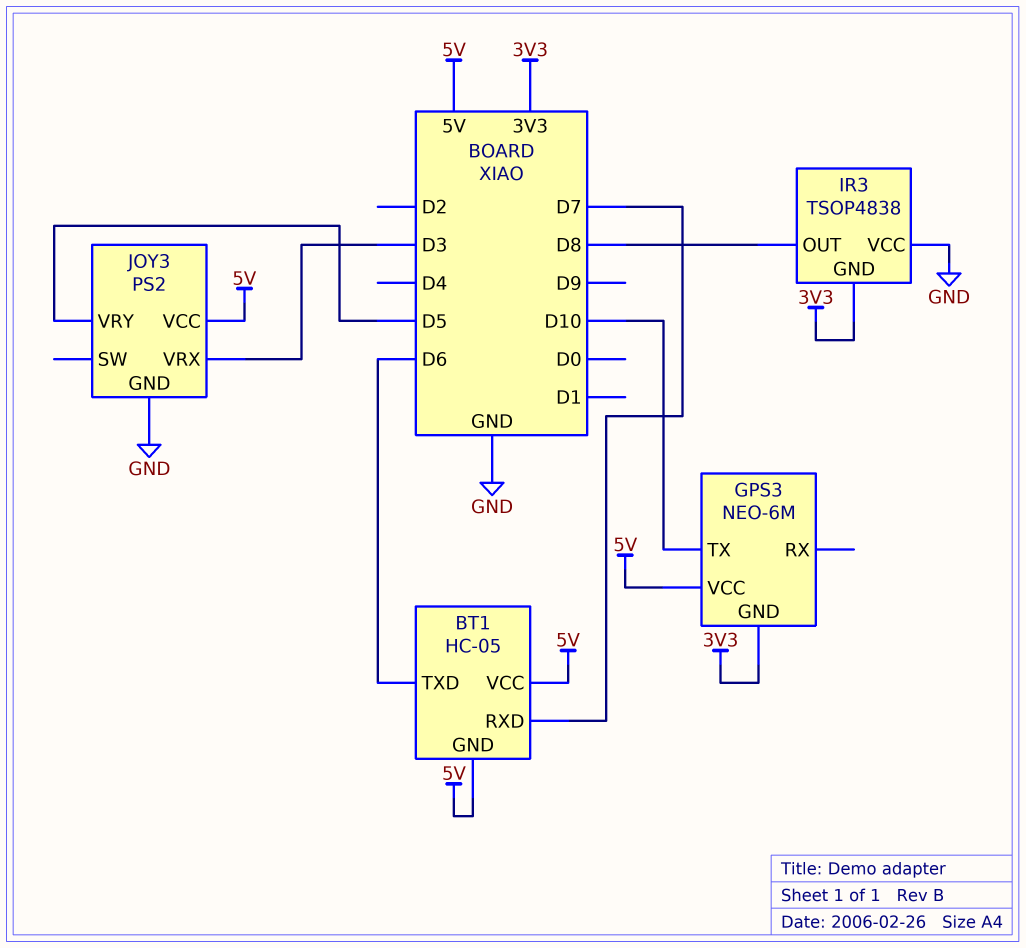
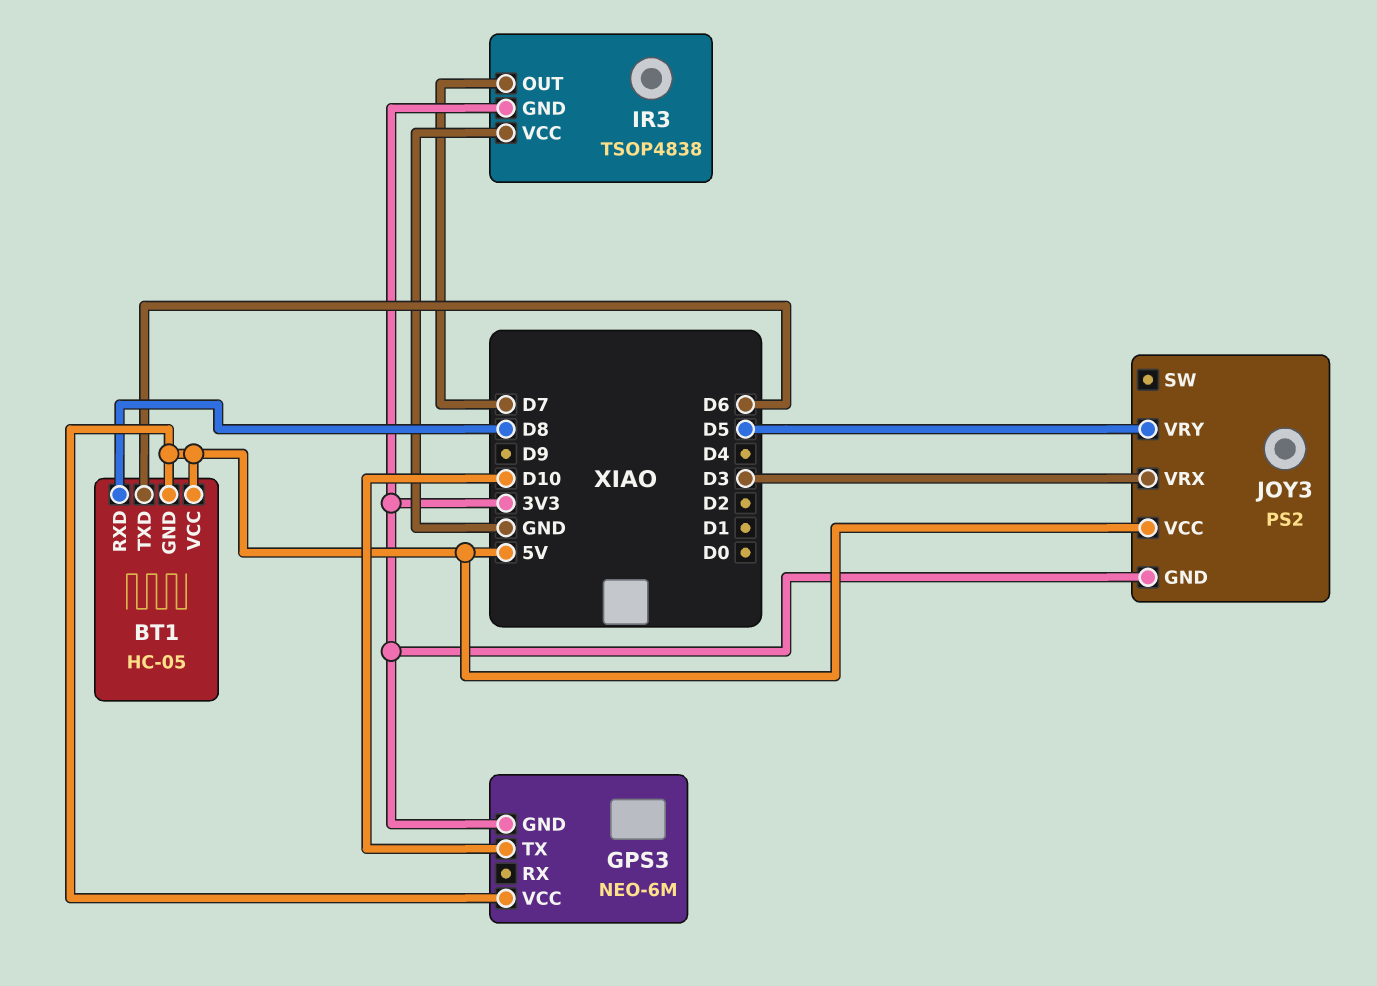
BT1 pin RXD: D7 -> D8
IR3 pin OUT: D8 -> D7
JOY3 pin GND: GND -> 3V3

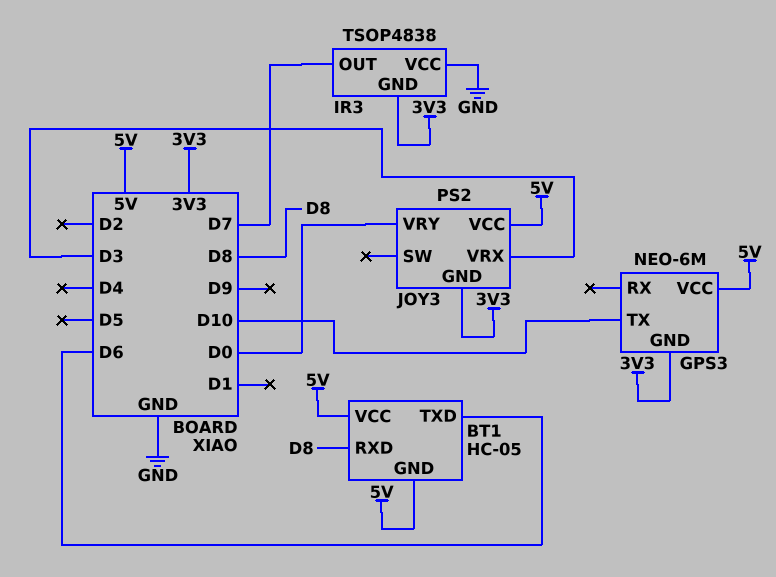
JOY3 pin VRY: D5 -> D0

